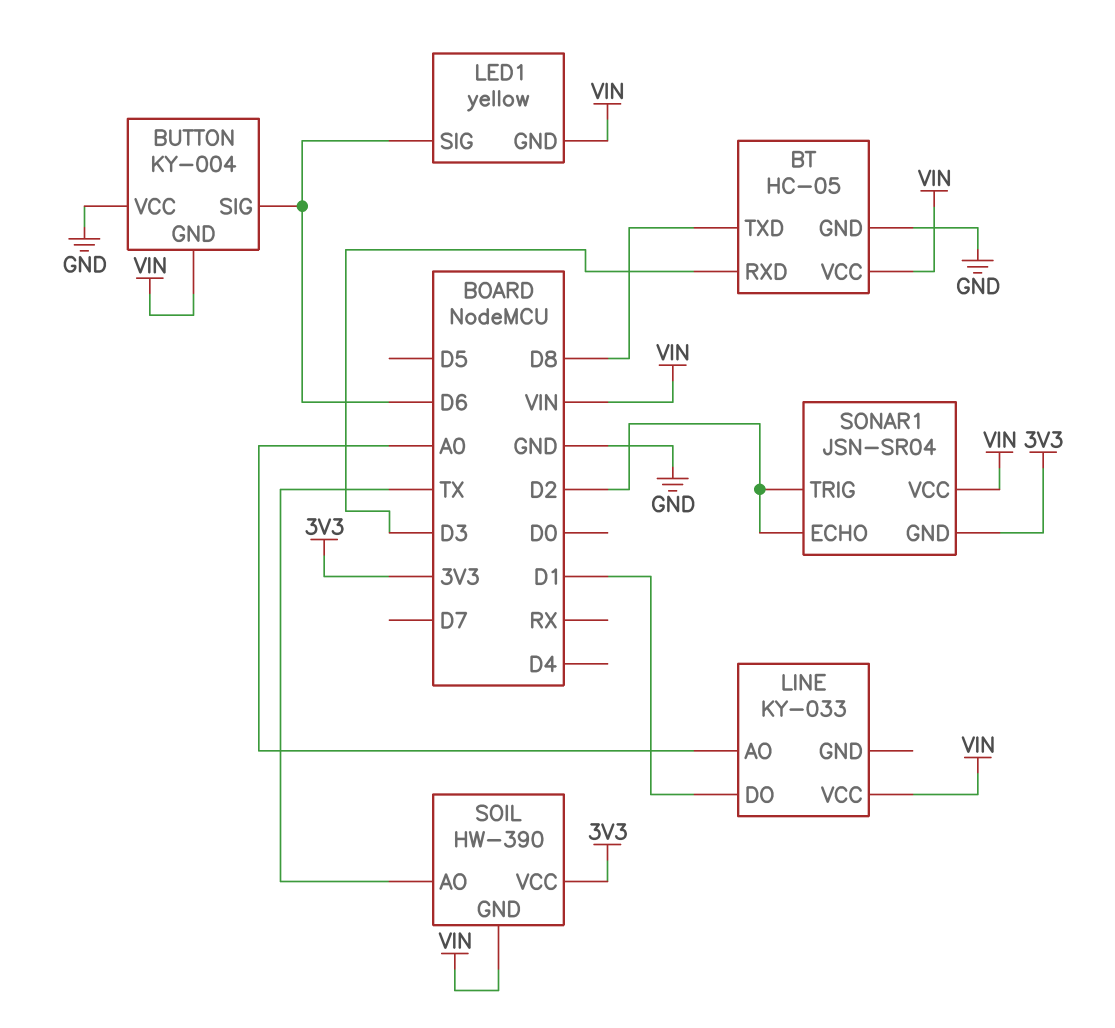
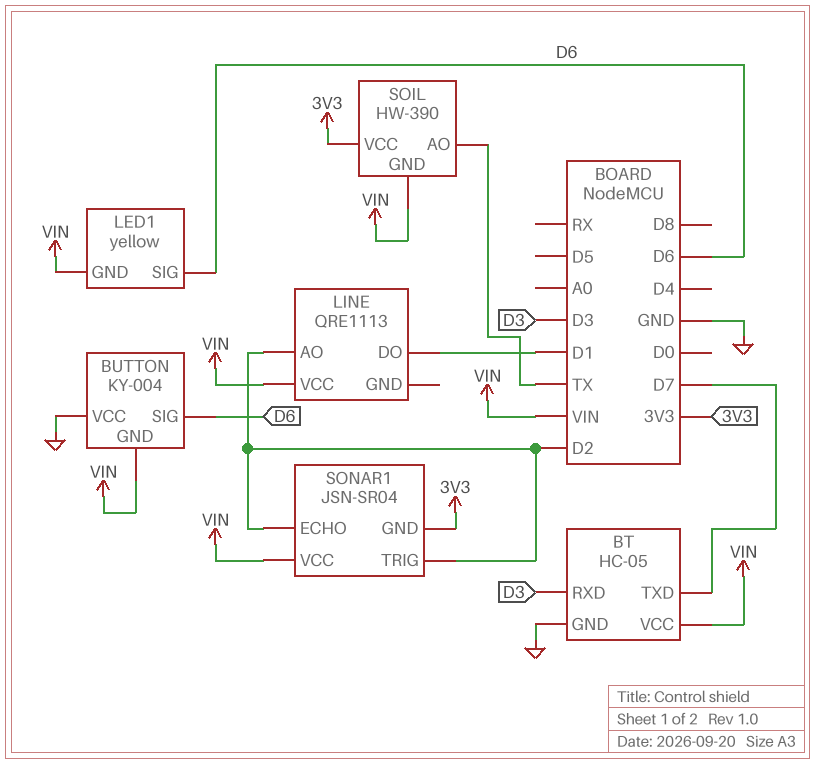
BT pin TXD: D8 -> D7
LINE: KY-033 -> QRE1113
LINE pin AO: A0 -> D2

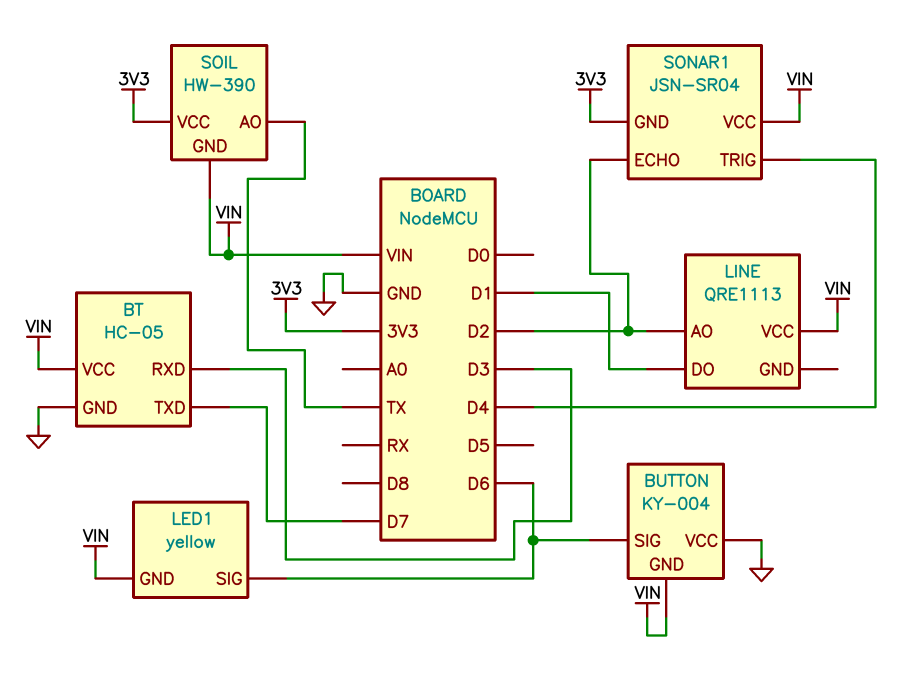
SONAR1 pin TRIG: D2 -> D4

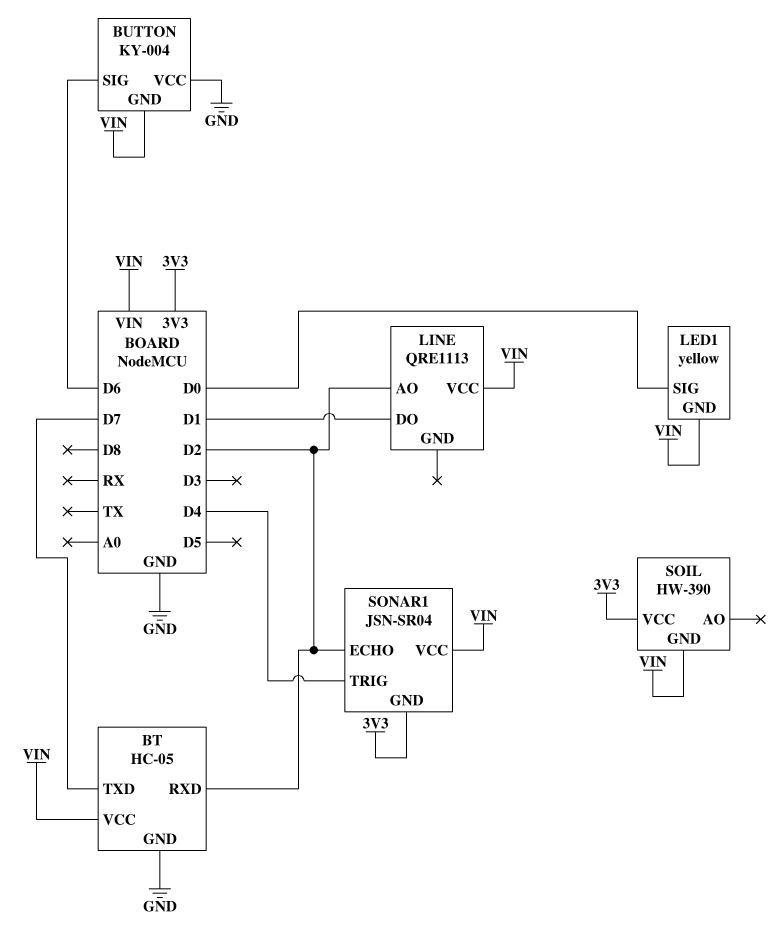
BT pin RXD: D3 -> D2
LED1 pin SIG: D6 -> D0
SOIL pin AO: TX -> none

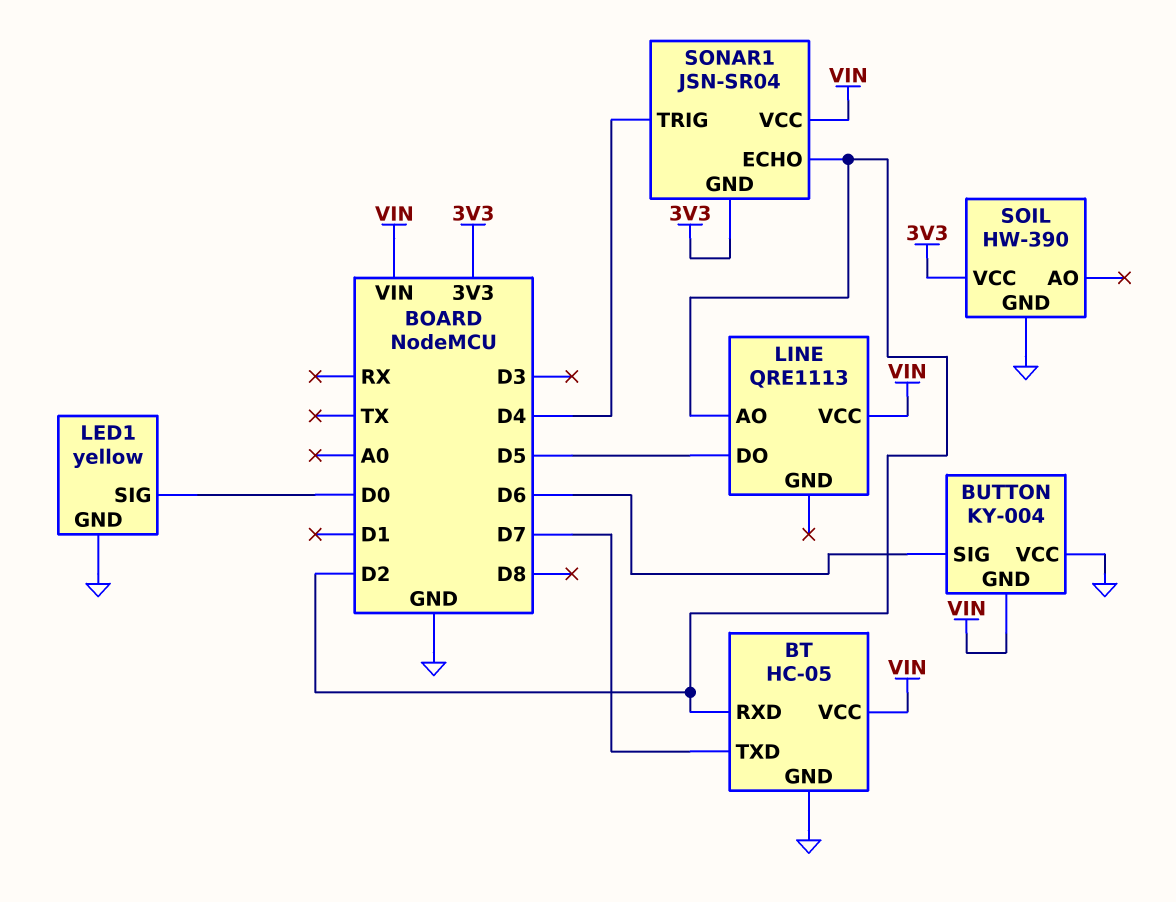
LED1 pin GND: VIN -> GND
LINE pin DO: D1 -> D5
SOIL pin GND: VIN -> GND

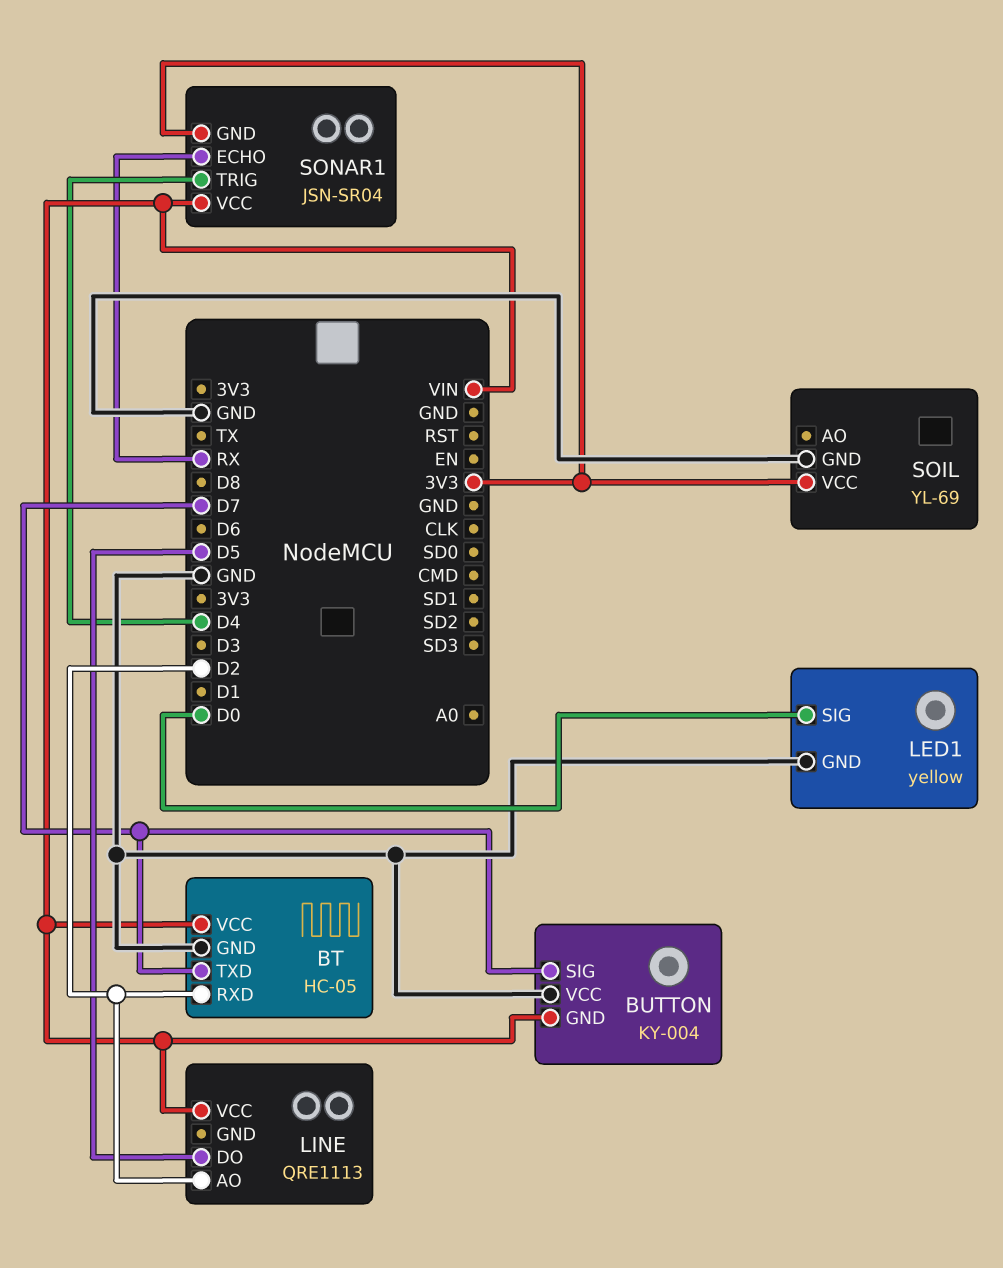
BUTTON pin SIG: D6 -> D7
SOIL: HW-390 -> YL-69
SONAR1 pin ECHO: D2 -> RX

